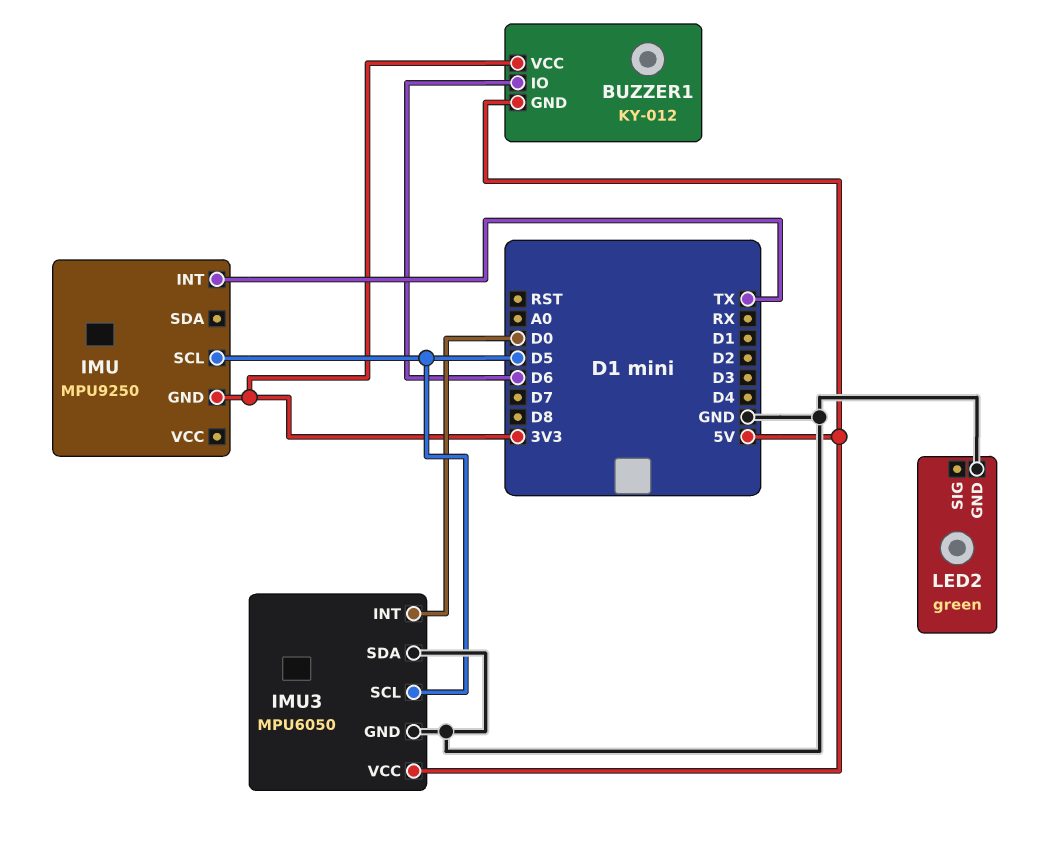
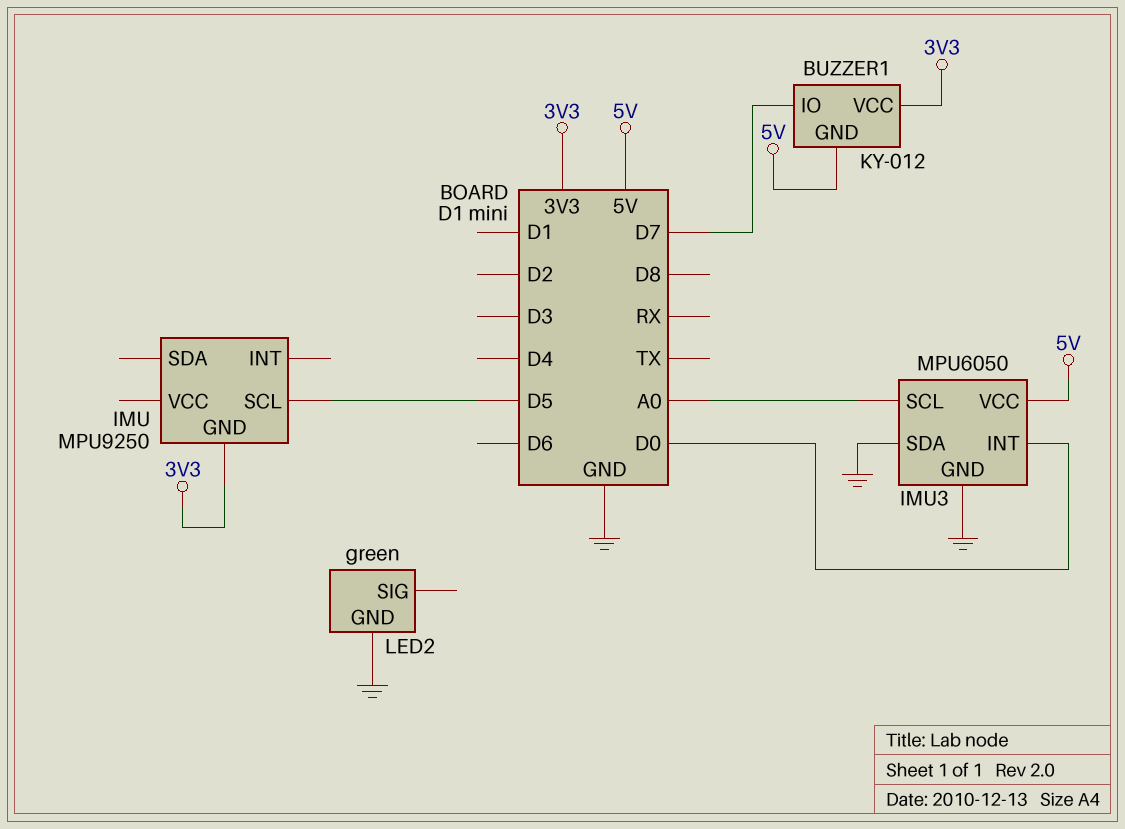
BUZZER1 pin IO: D6 -> D7
IMU pin INT: TX -> none
IMU3 pin SCL: D5 -> A0

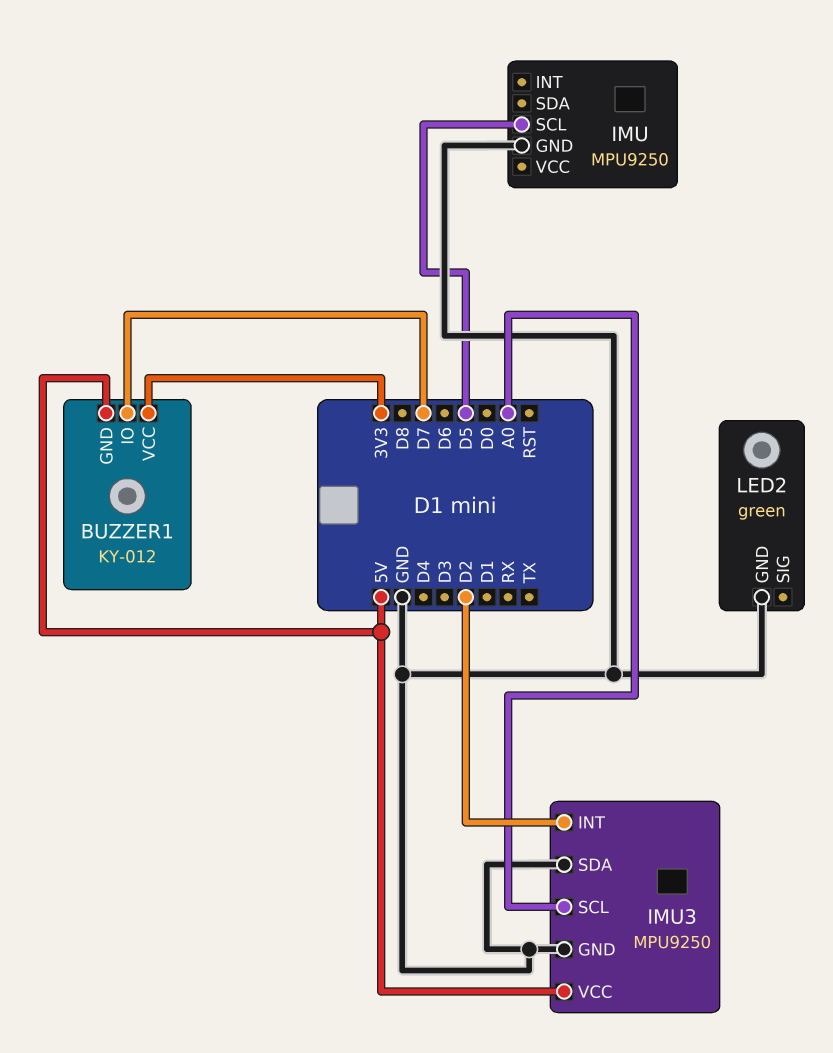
IMU pin GND: 3V3 -> GND
IMU3: MPU6050 -> MPU9250
IMU3 pin INT: D0 -> D2

